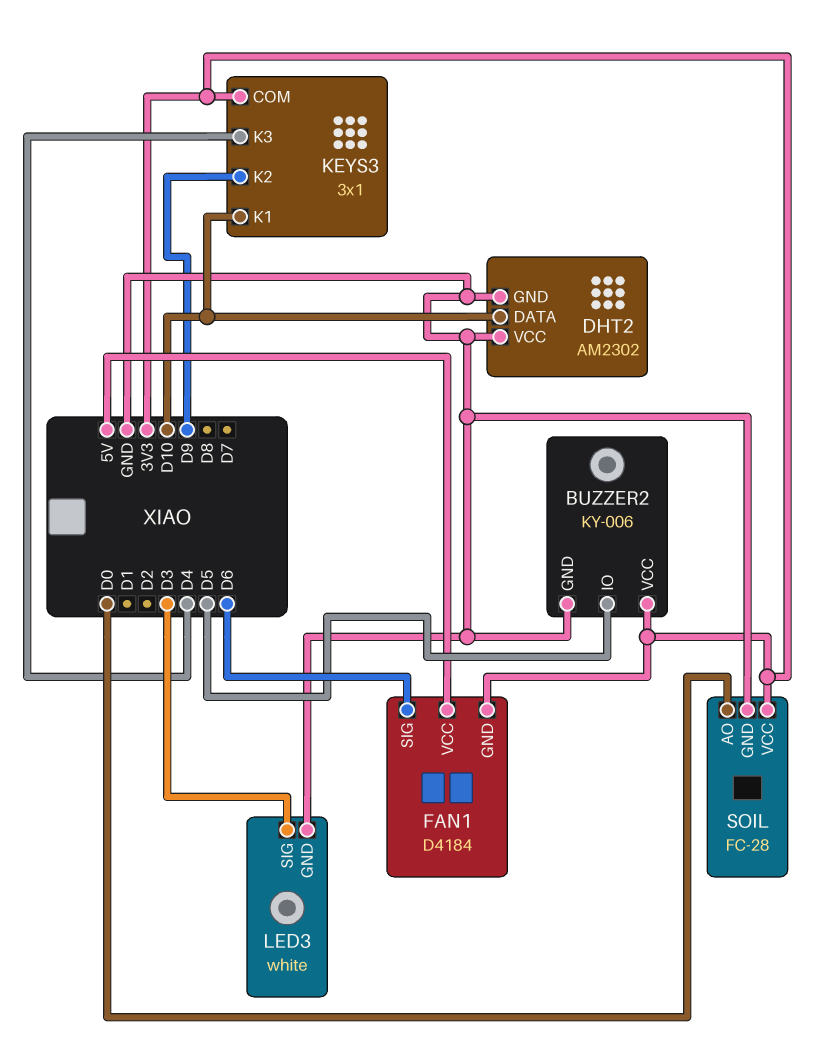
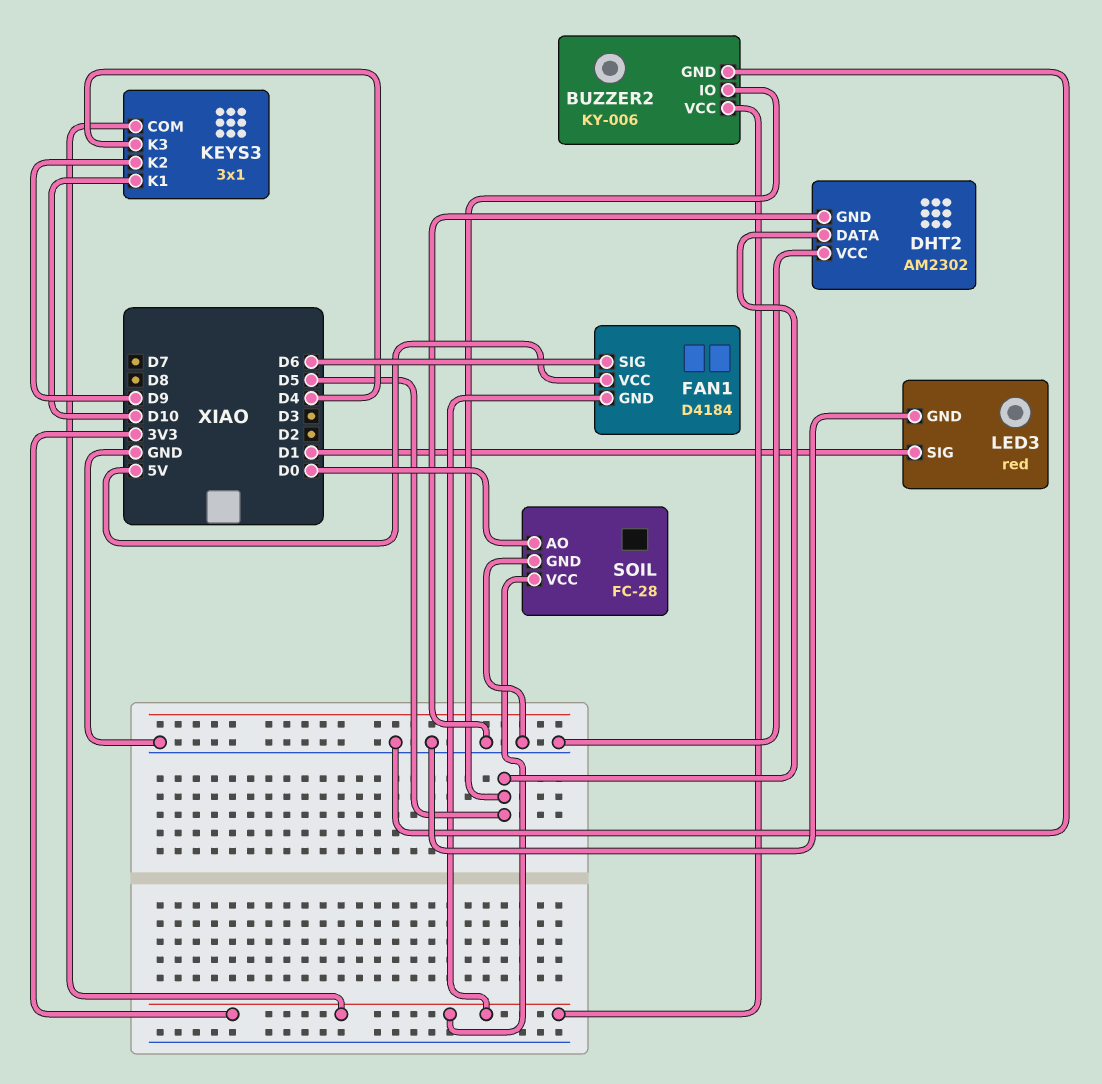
DHT2 pin DATA: D10 -> D5
LED3: white -> red
LED3 pin SIG: D3 -> D1

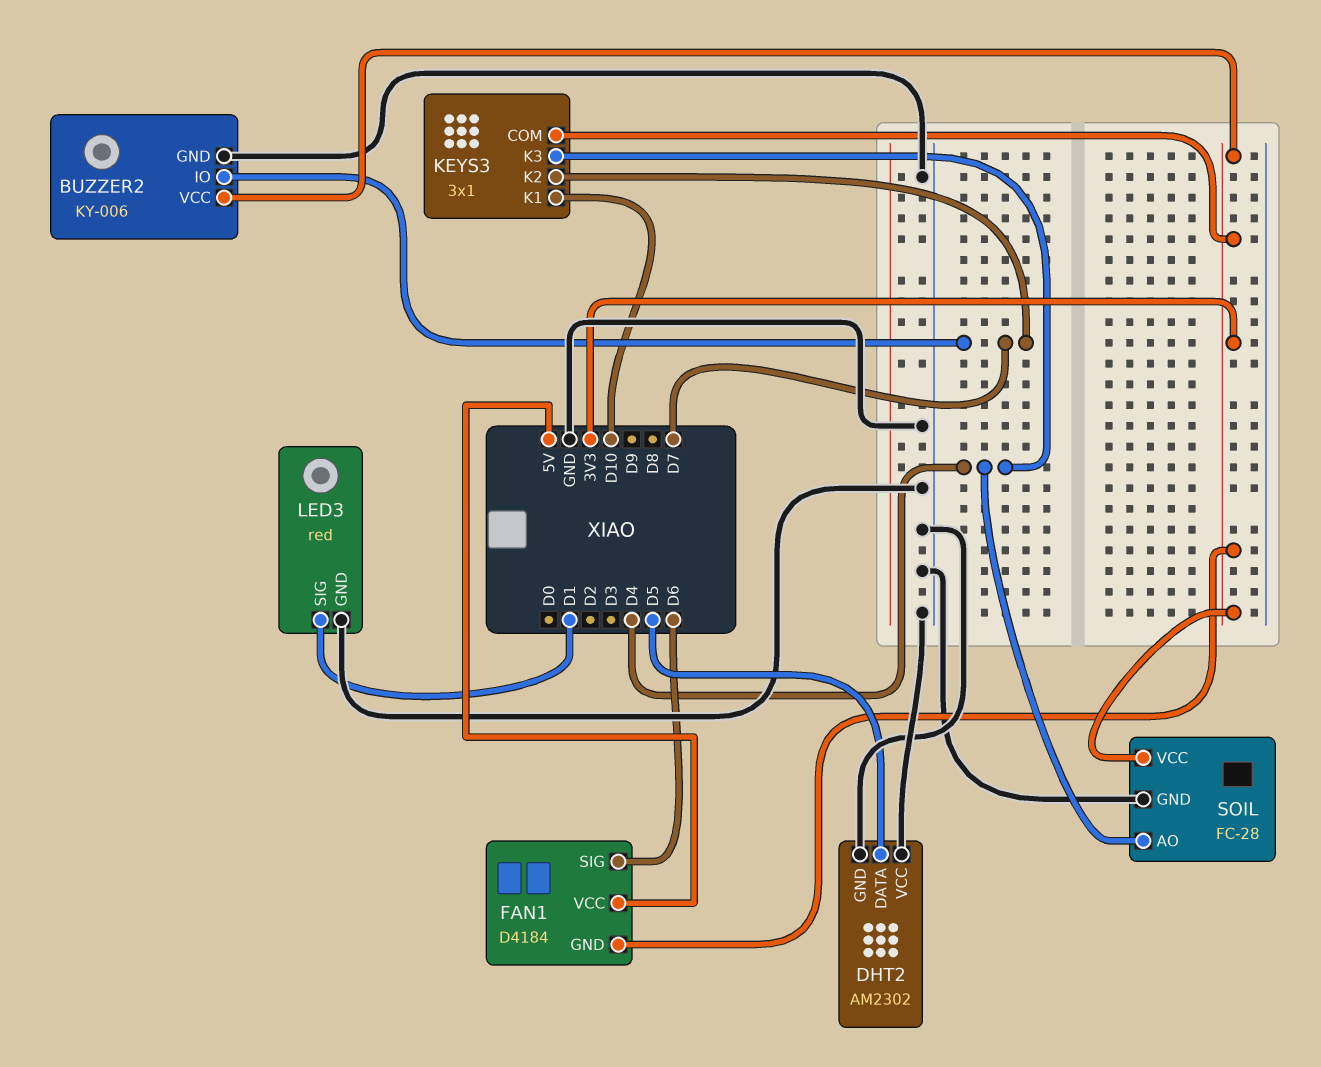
BUZZER2 pin IO: D5 -> D7
KEYS3 pin K2: D9 -> D7
SOIL pin AO: D0 -> D4

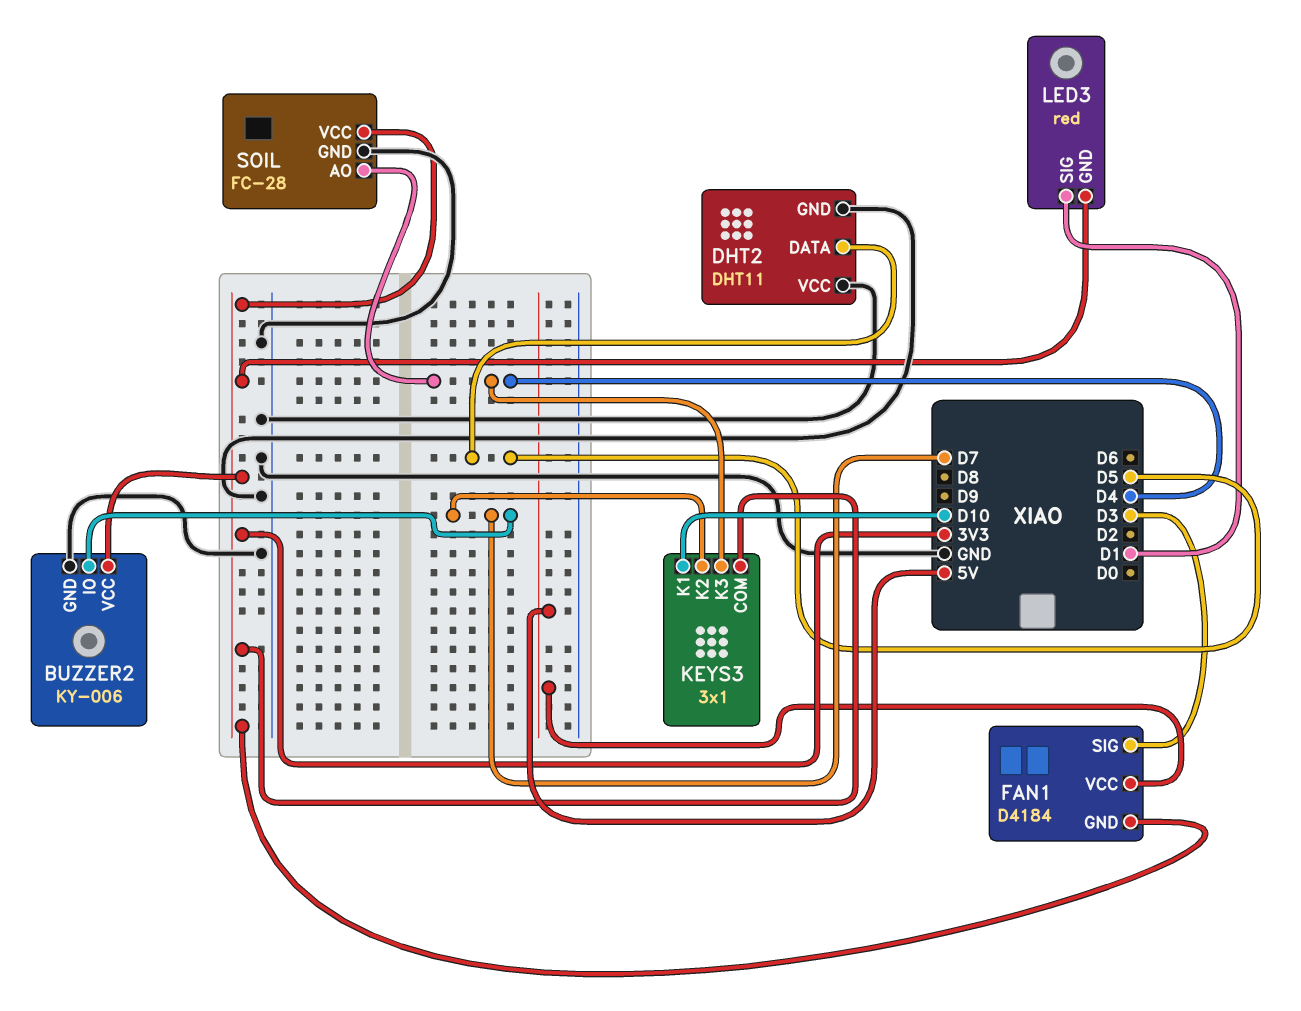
DHT2: AM2302 -> DHT11
FAN1 pin SIG: D6 -> D3
LED3 pin GND: GND -> 3V3

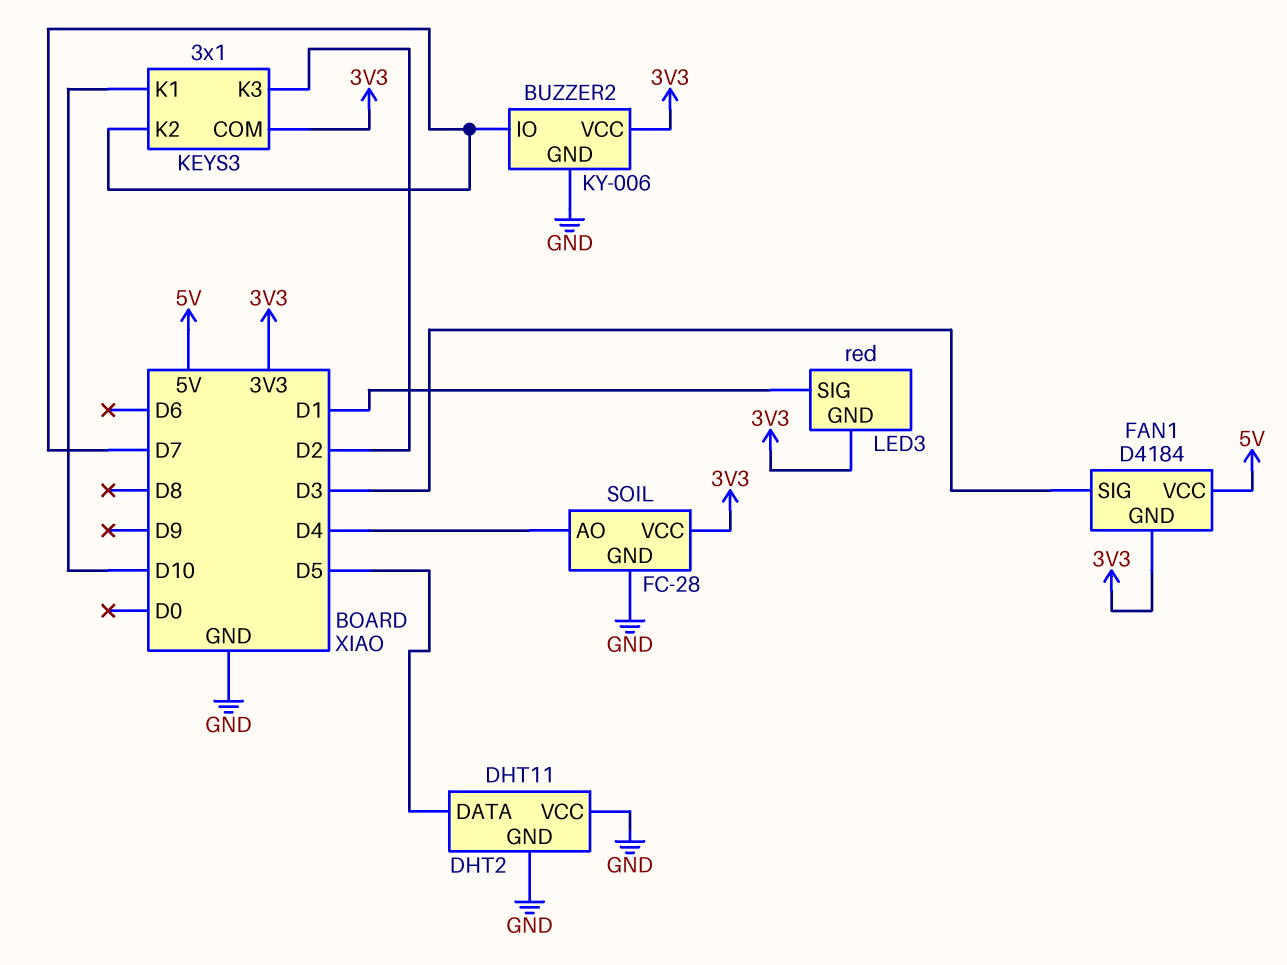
KEYS3 pin K3: D4 -> D2

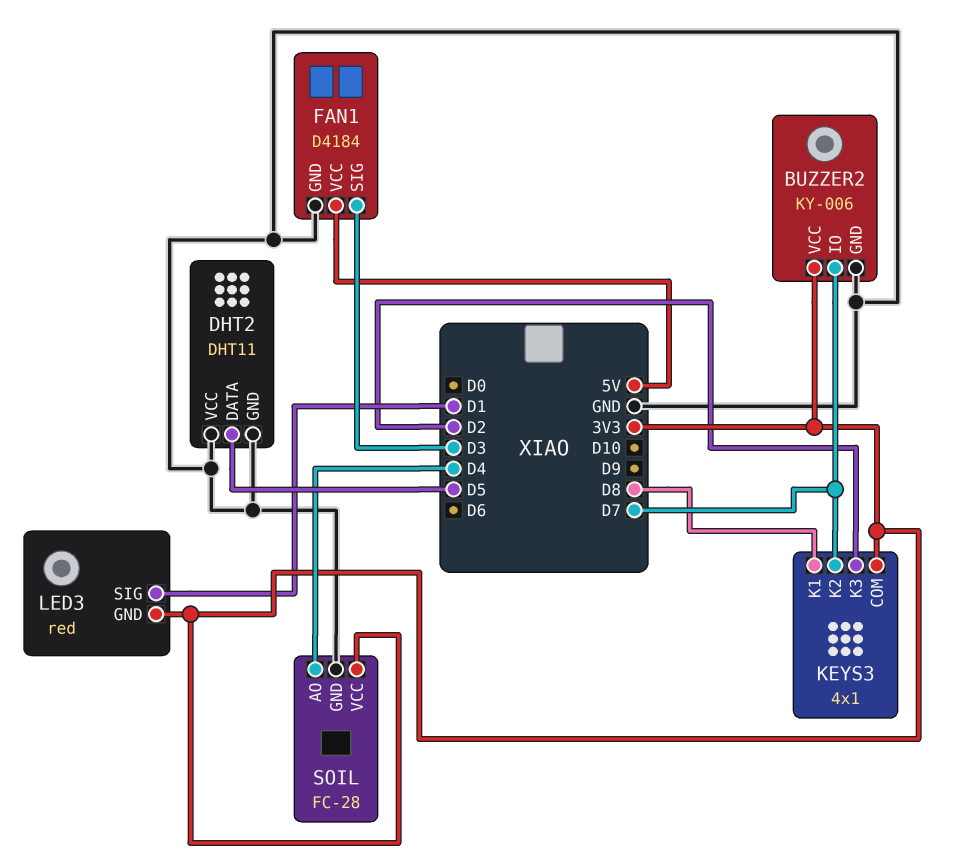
FAN1 pin GND: 3V3 -> GND
KEYS3: 3x1 -> 4x1
KEYS3 pin K1: D10 -> D8

